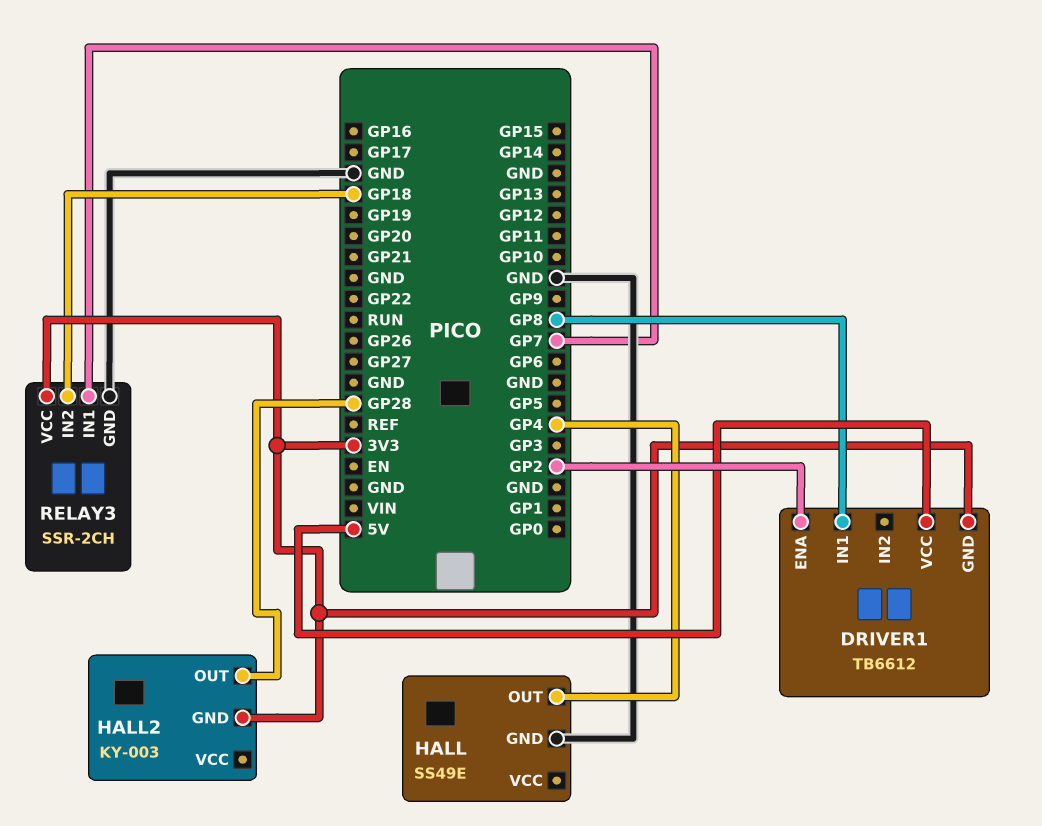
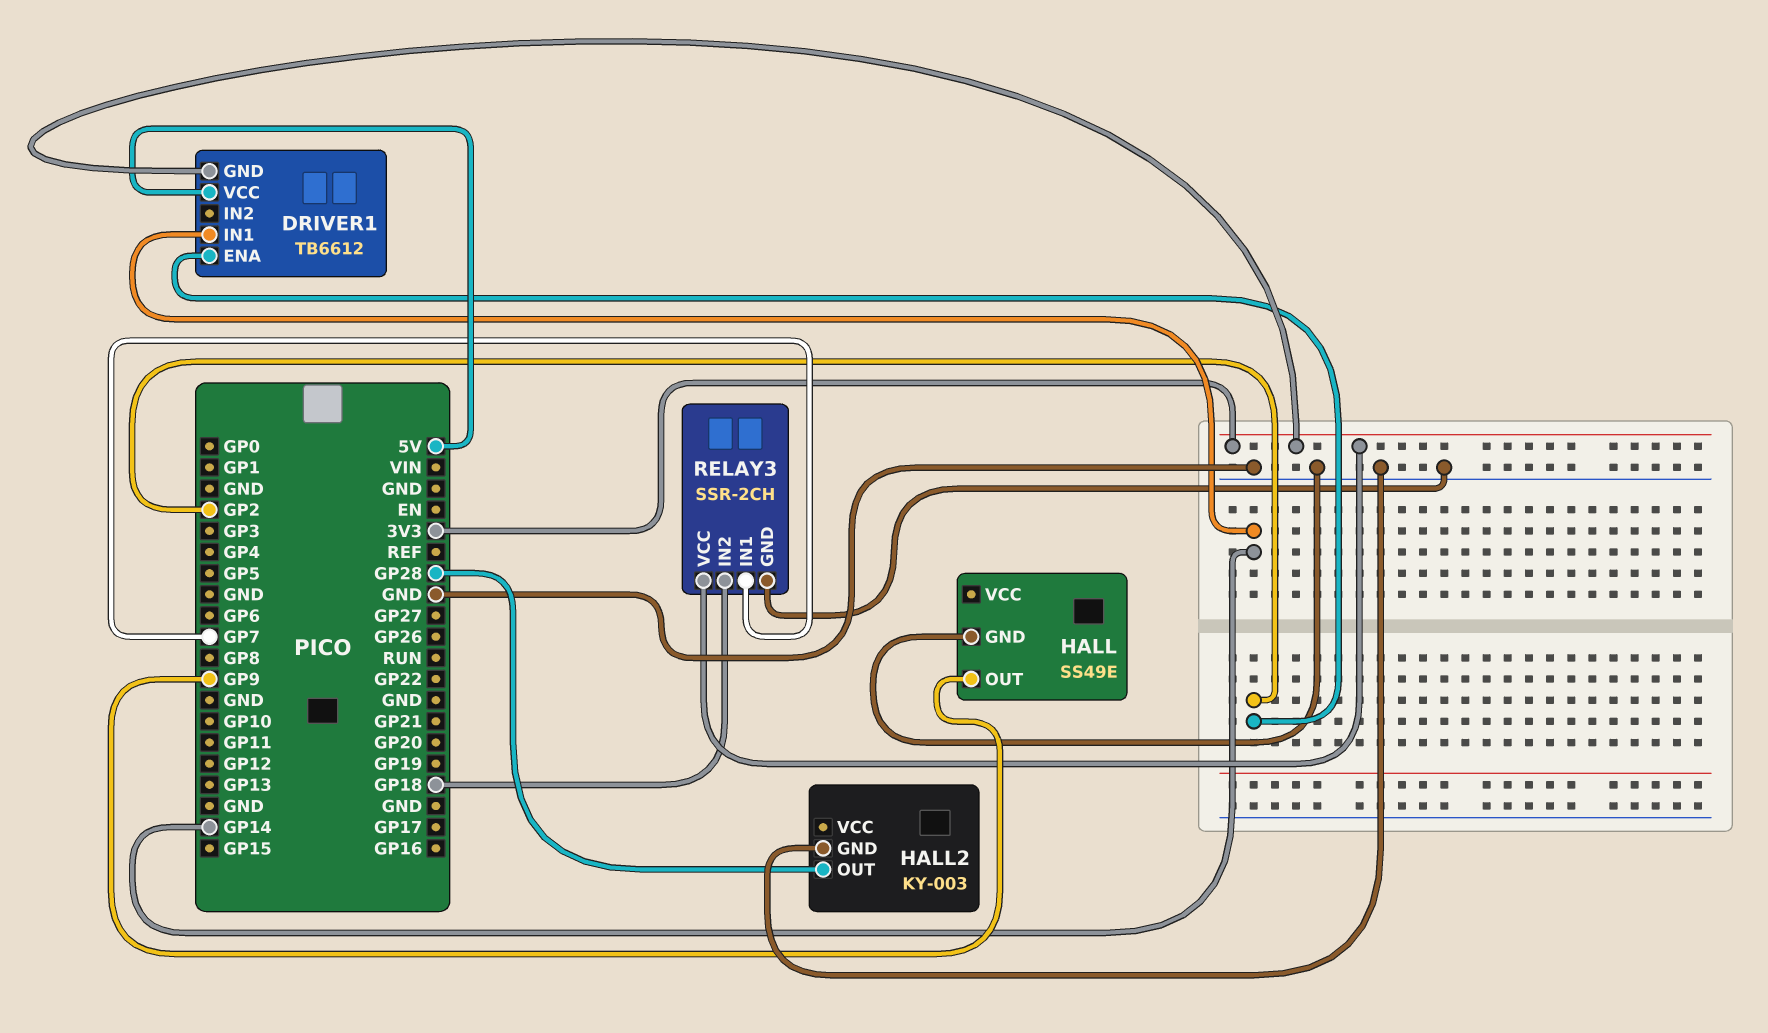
DRIVER1 pin IN1: GP8 -> GP14
HALL pin OUT: GP4 -> GP9
HALL2 pin GND: 3V3 -> GND

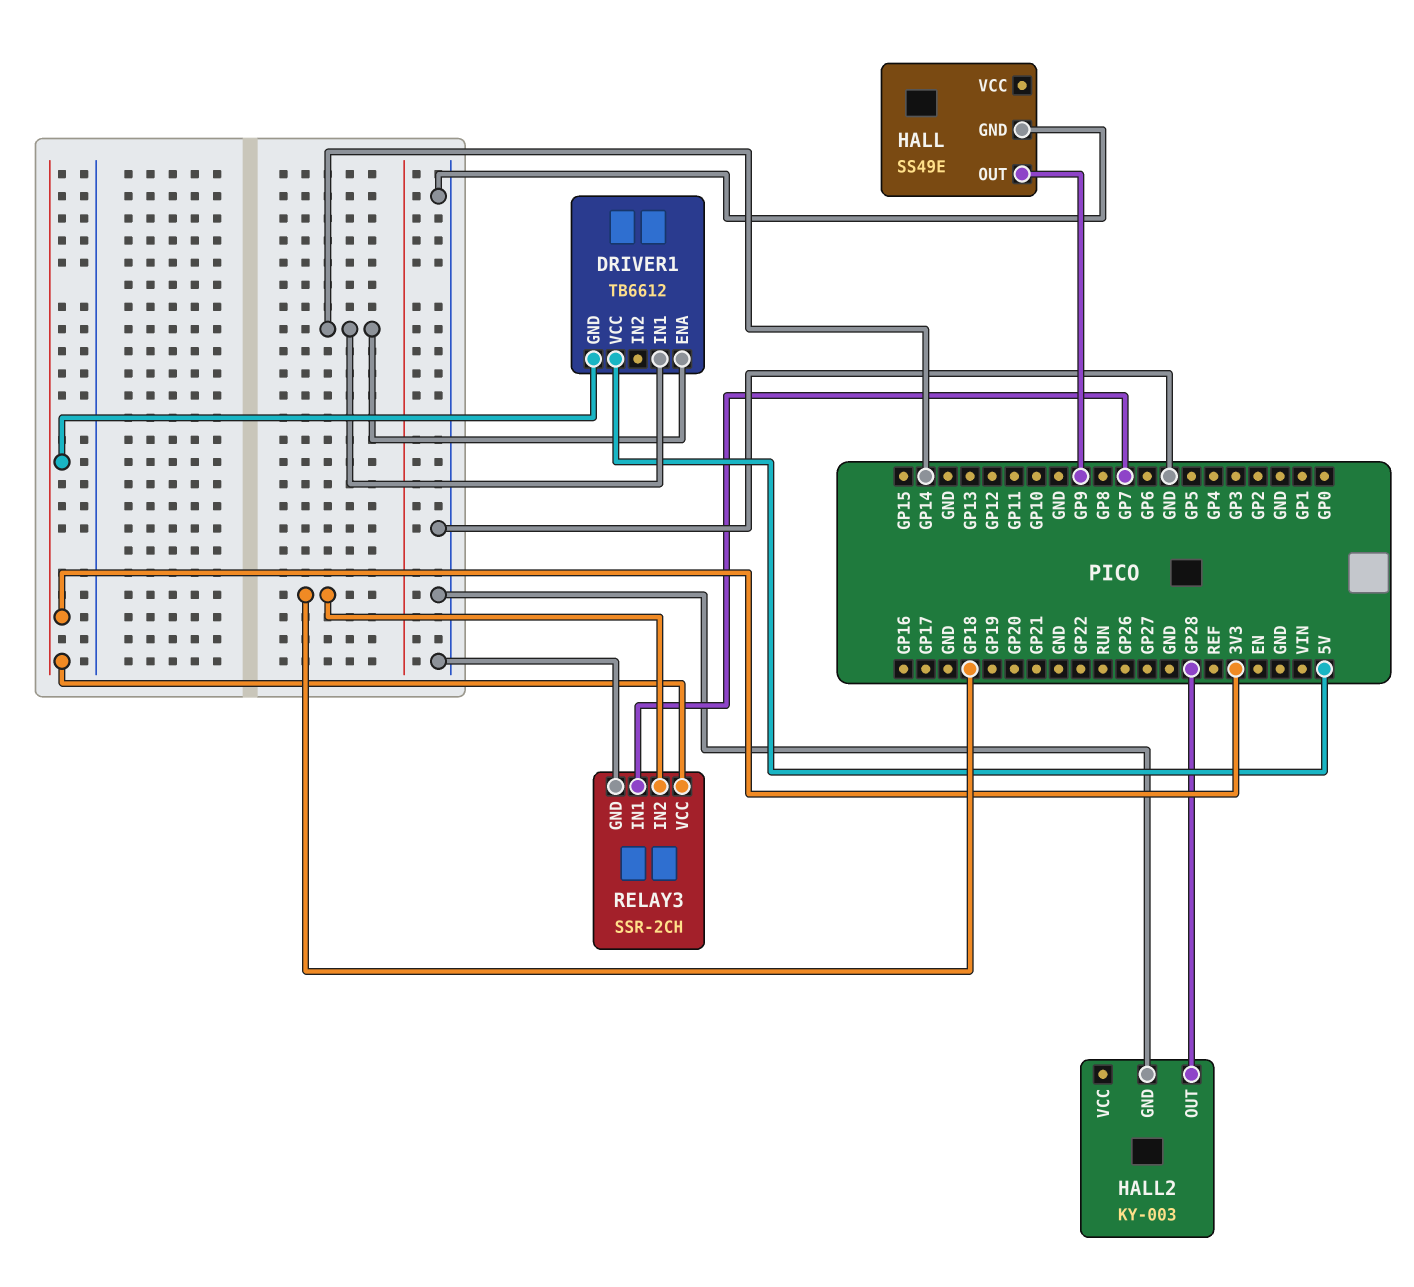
DRIVER1 pin ENA: GP2 -> GP14

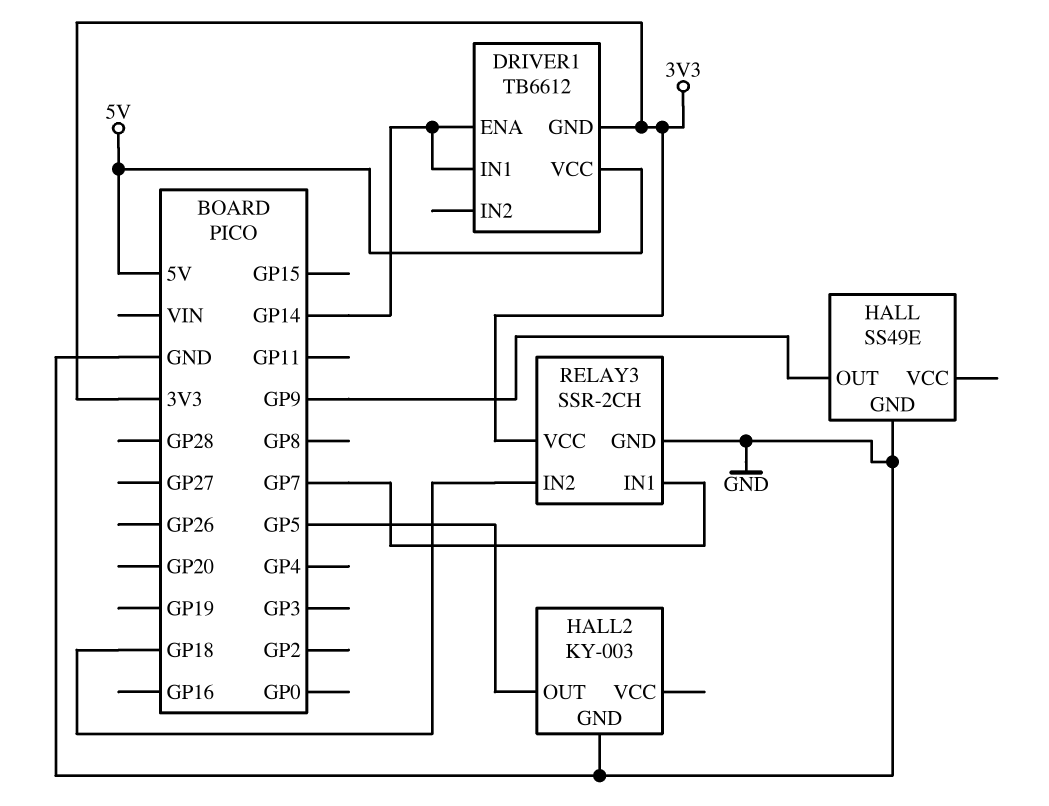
HALL2 pin OUT: GP28 -> GP5

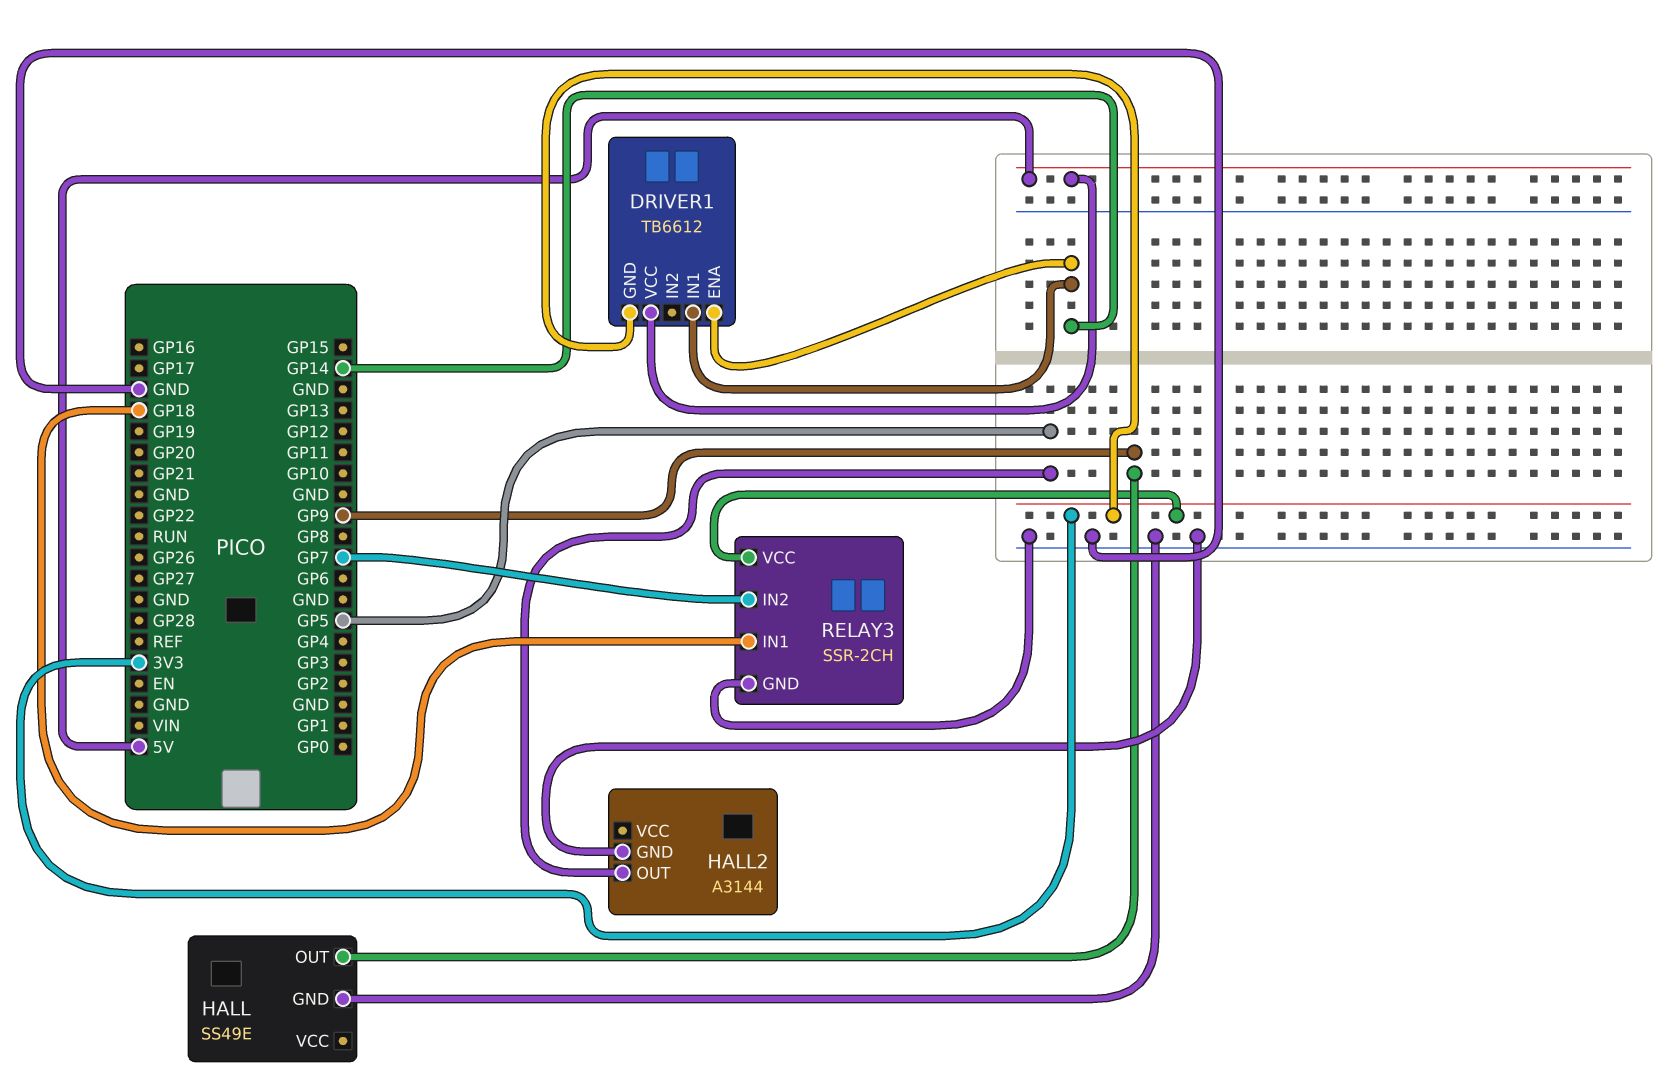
HALL2: KY-003 -> A3144
RELAY3 pin IN1: GP7 -> GP18
RELAY3 pin IN2: GP18 -> GP7

